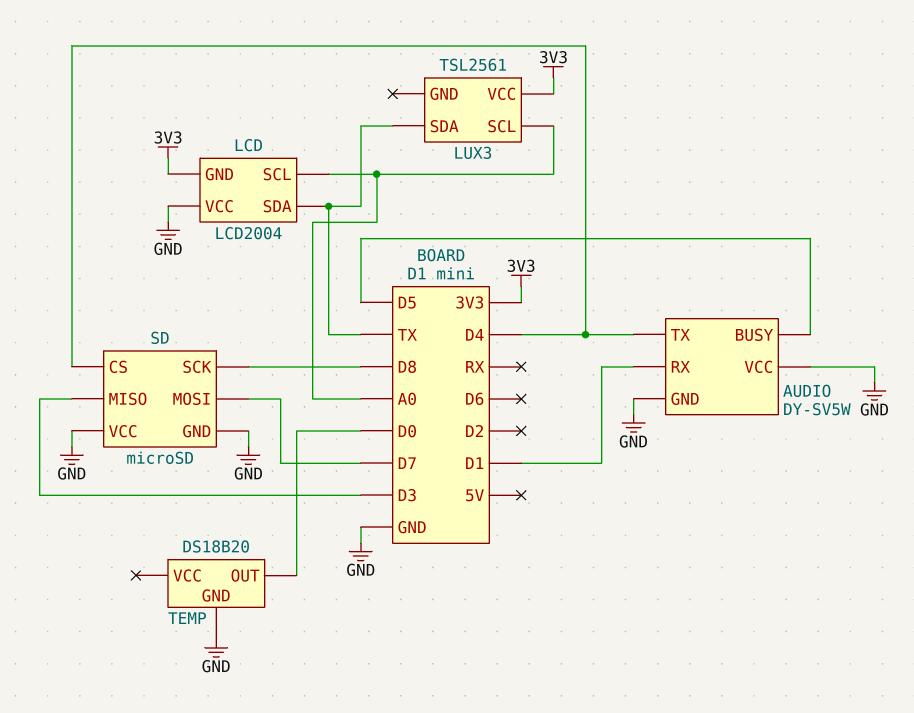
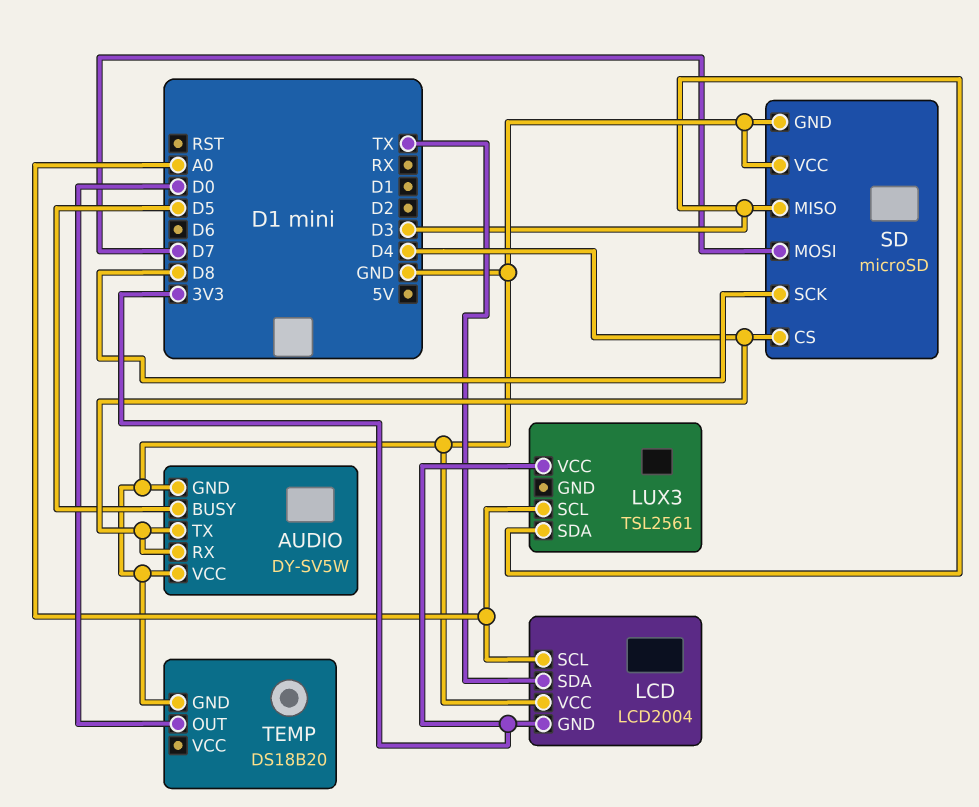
AUDIO pin RX: D1 -> D4
LUX3 pin SDA: TX -> D3

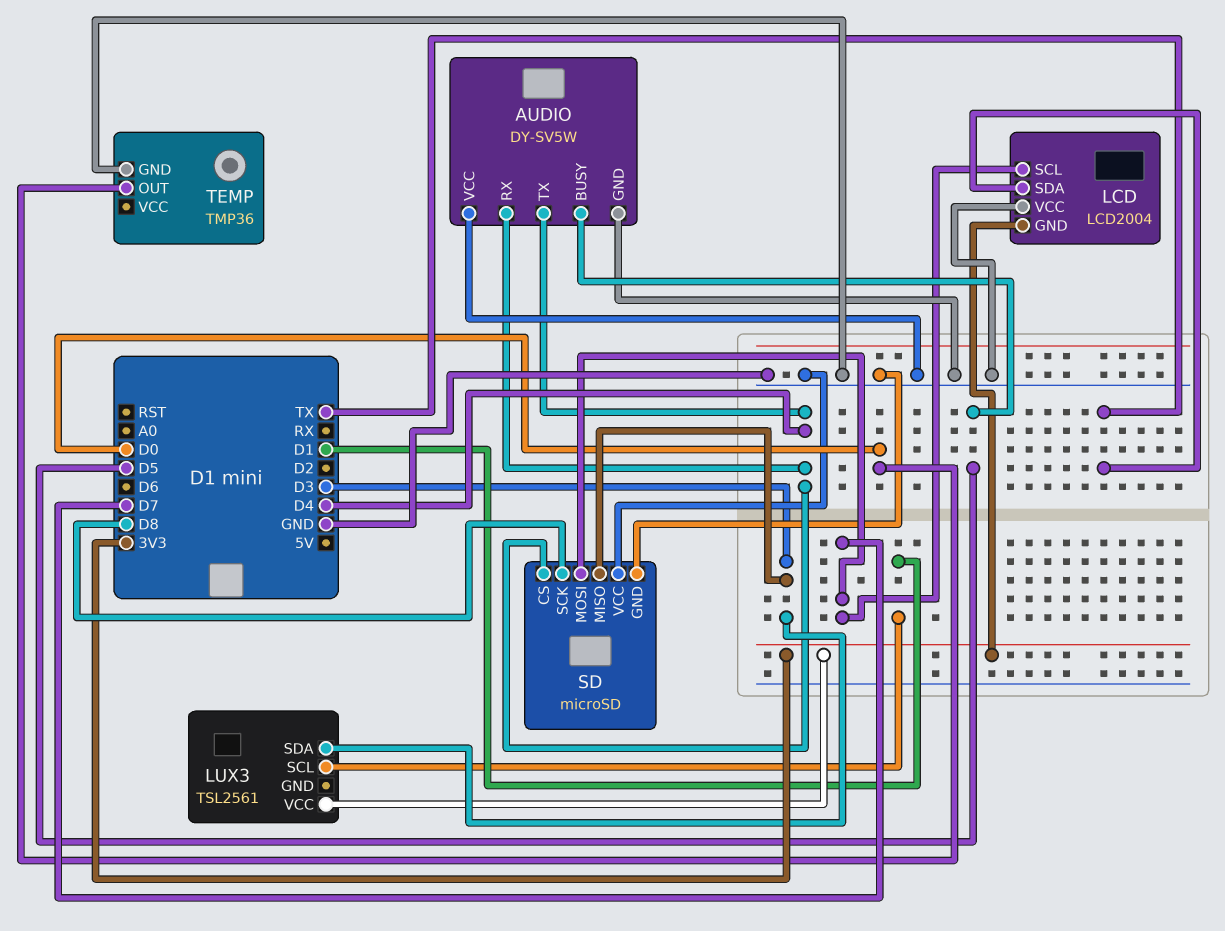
LCD pin SCL: A0 -> D7
LUX3 pin SCL: A0 -> D1
TEMP: DS18B20 -> TMP36

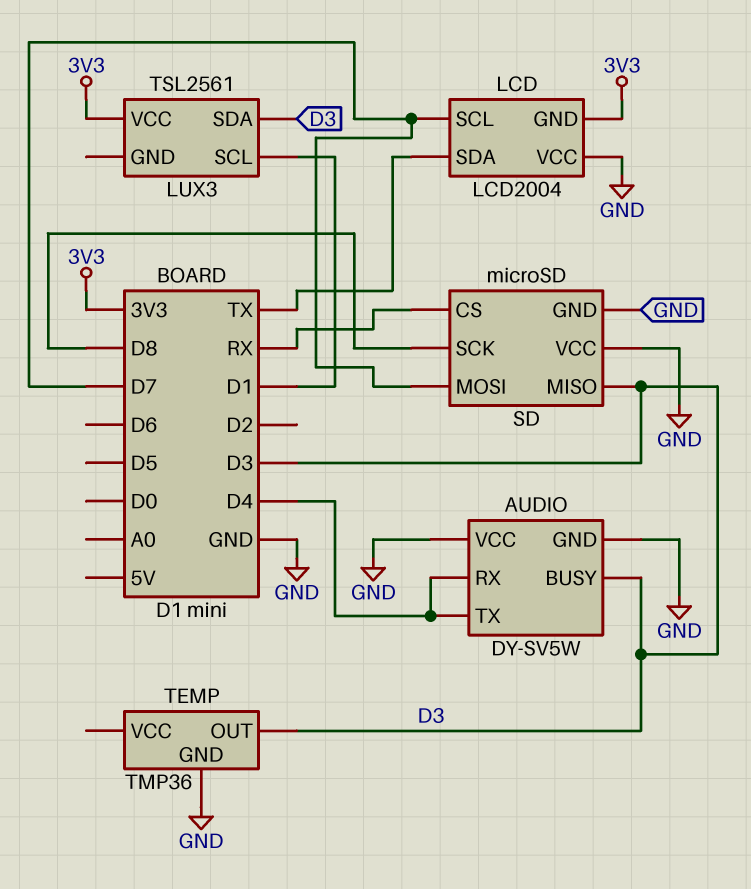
AUDIO pin BUSY: D5 -> D3
SD pin CS: D4 -> RX
TEMP pin OUT: D0 -> D3

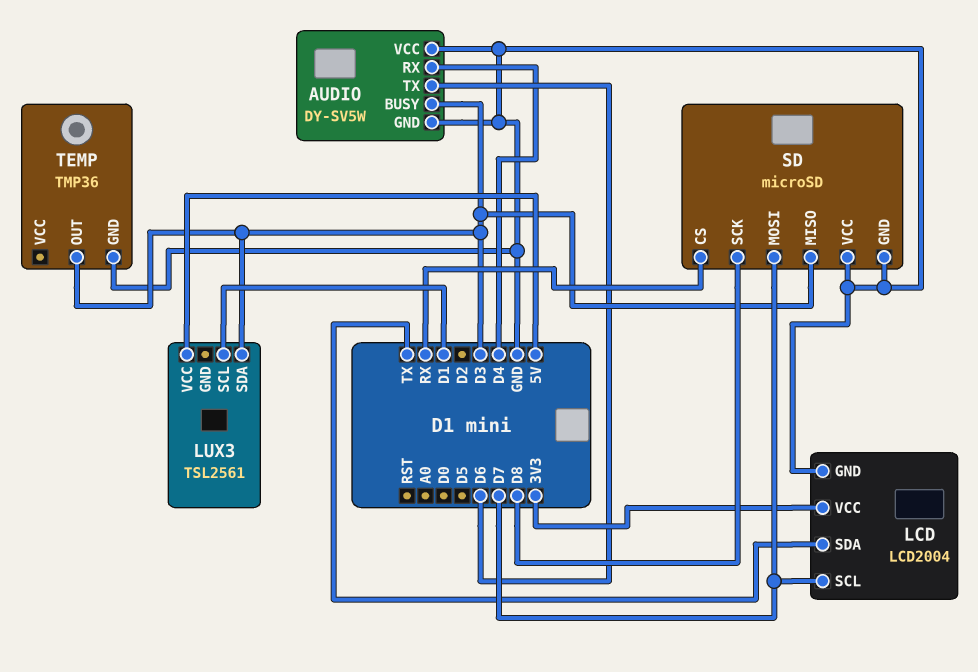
AUDIO pin TX: D4 -> D6
LCD pin GND: 3V3 -> GND
LCD pin VCC: GND -> 3V3
LUX3 pin VCC: 3V3 -> 5V

